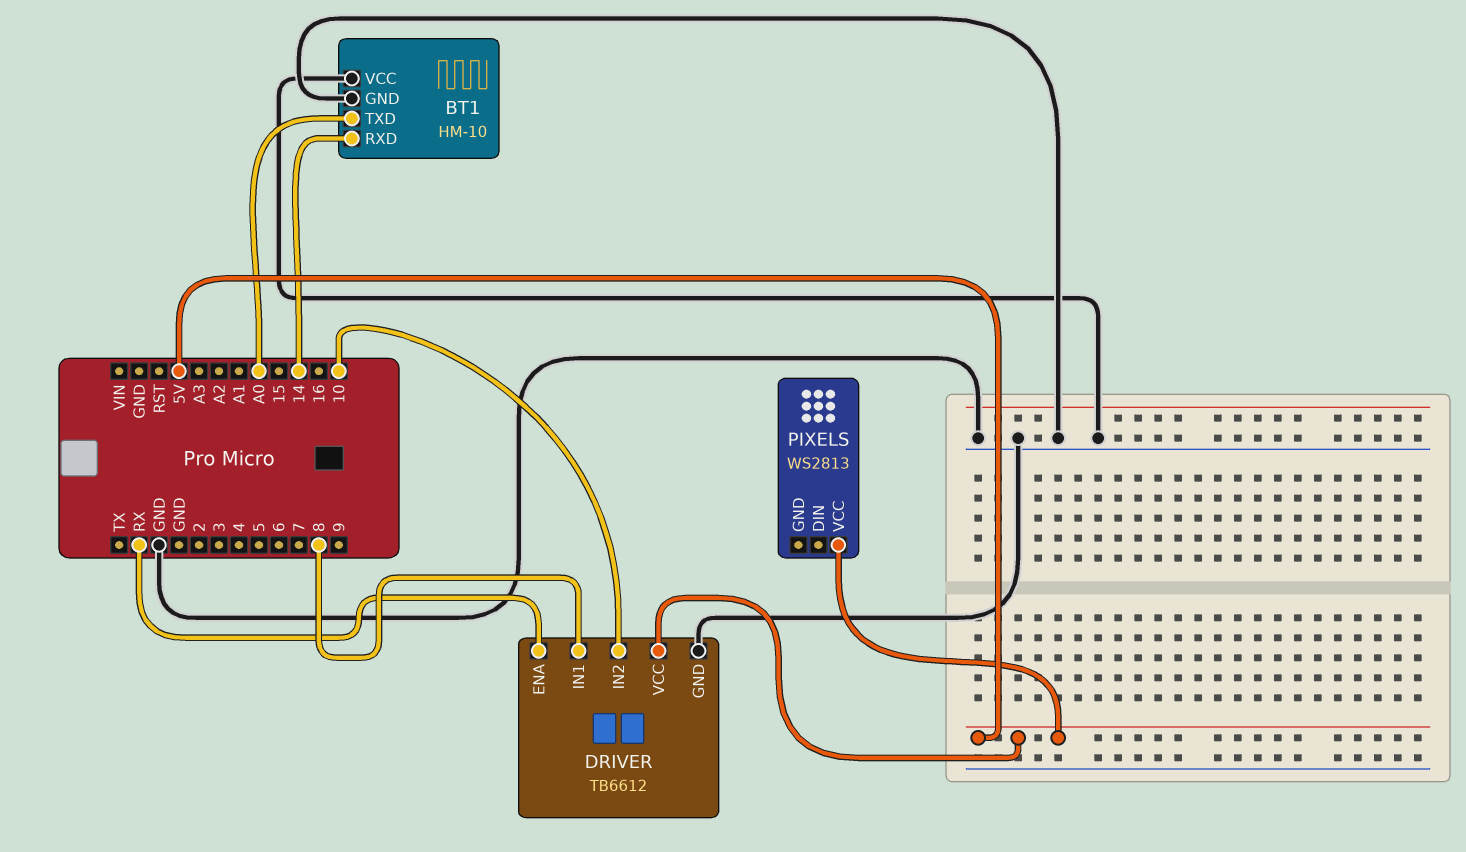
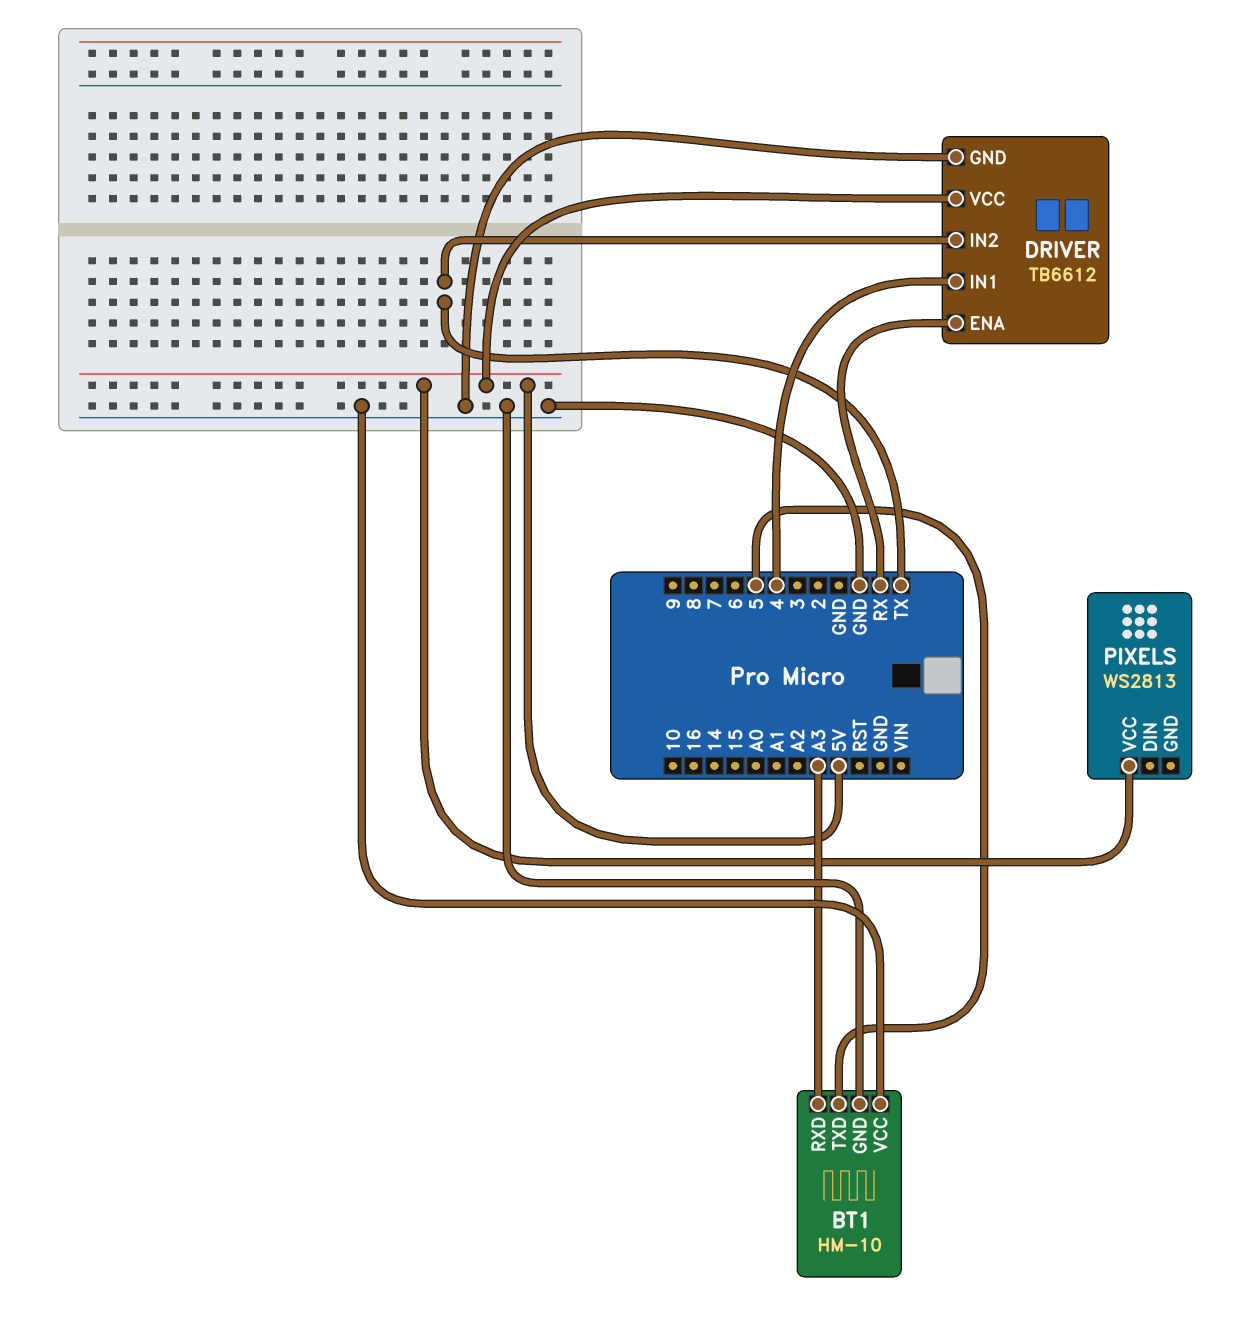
BT1 pin RXD: 14 -> A3
BT1 pin TXD: A0 -> 5
DRIVER pin IN1: 8 -> 4
DRIVER pin IN2: 10 -> TX

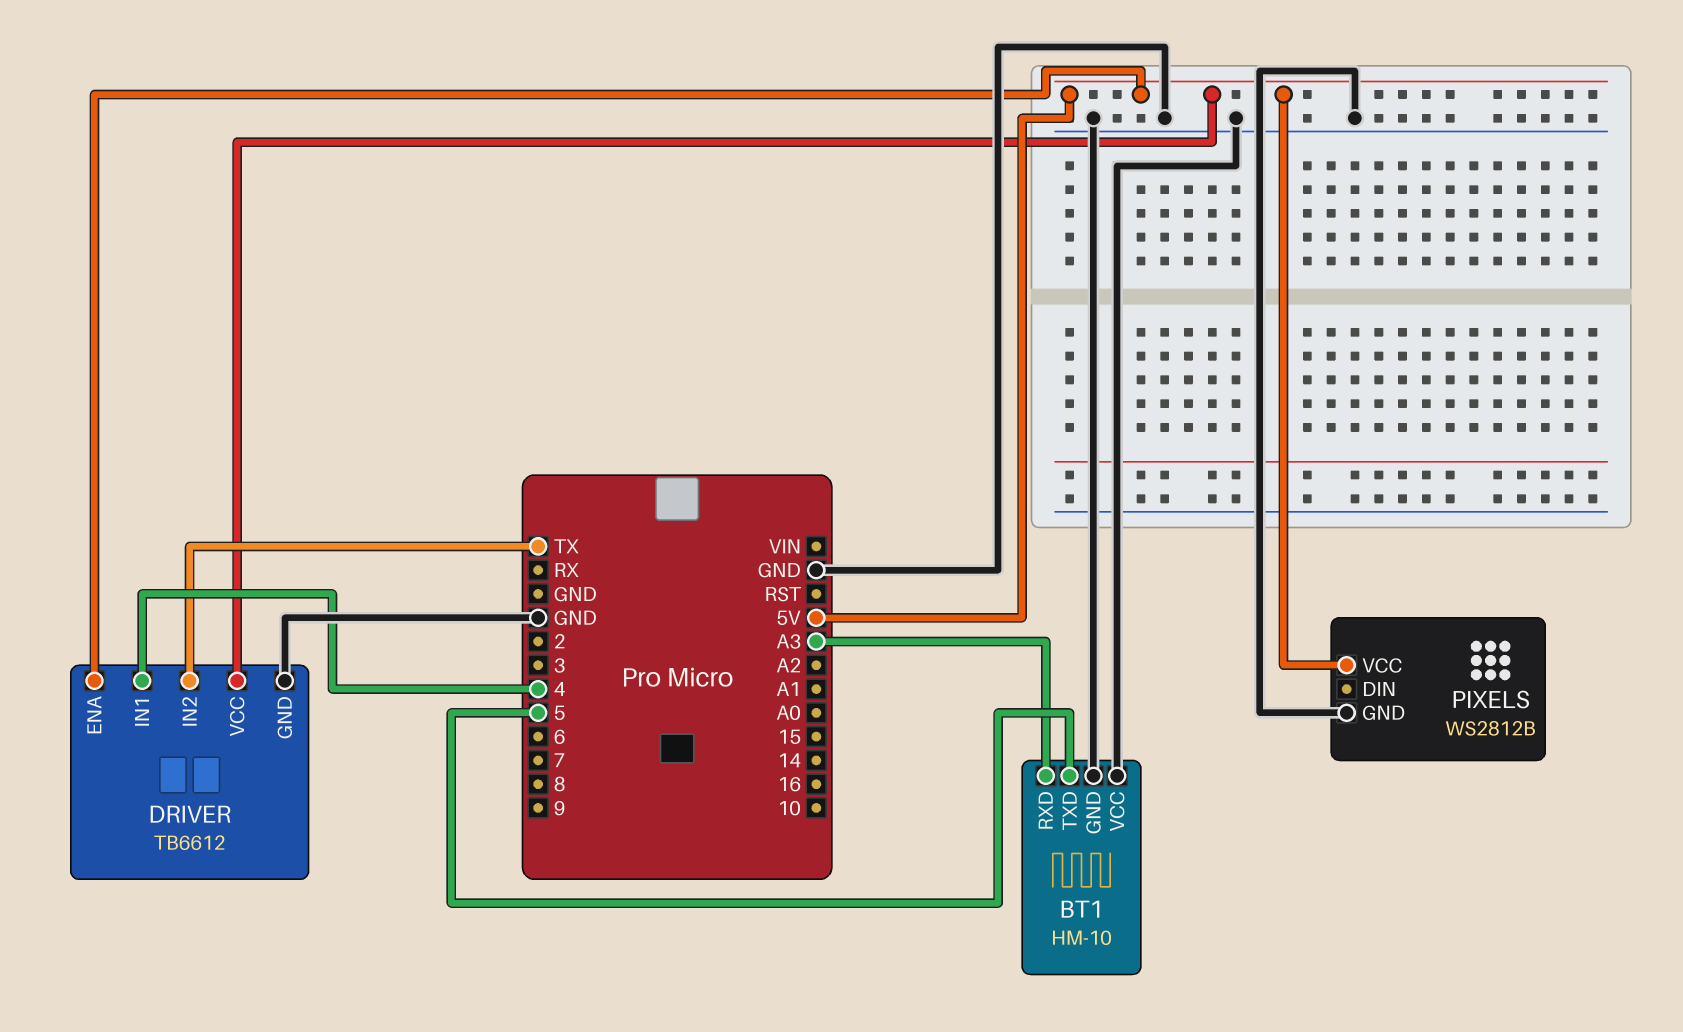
DRIVER pin ENA: RX -> 5V
PIXELS: WS2813 -> WS2812B
PIXELS pin GND: none -> GND

